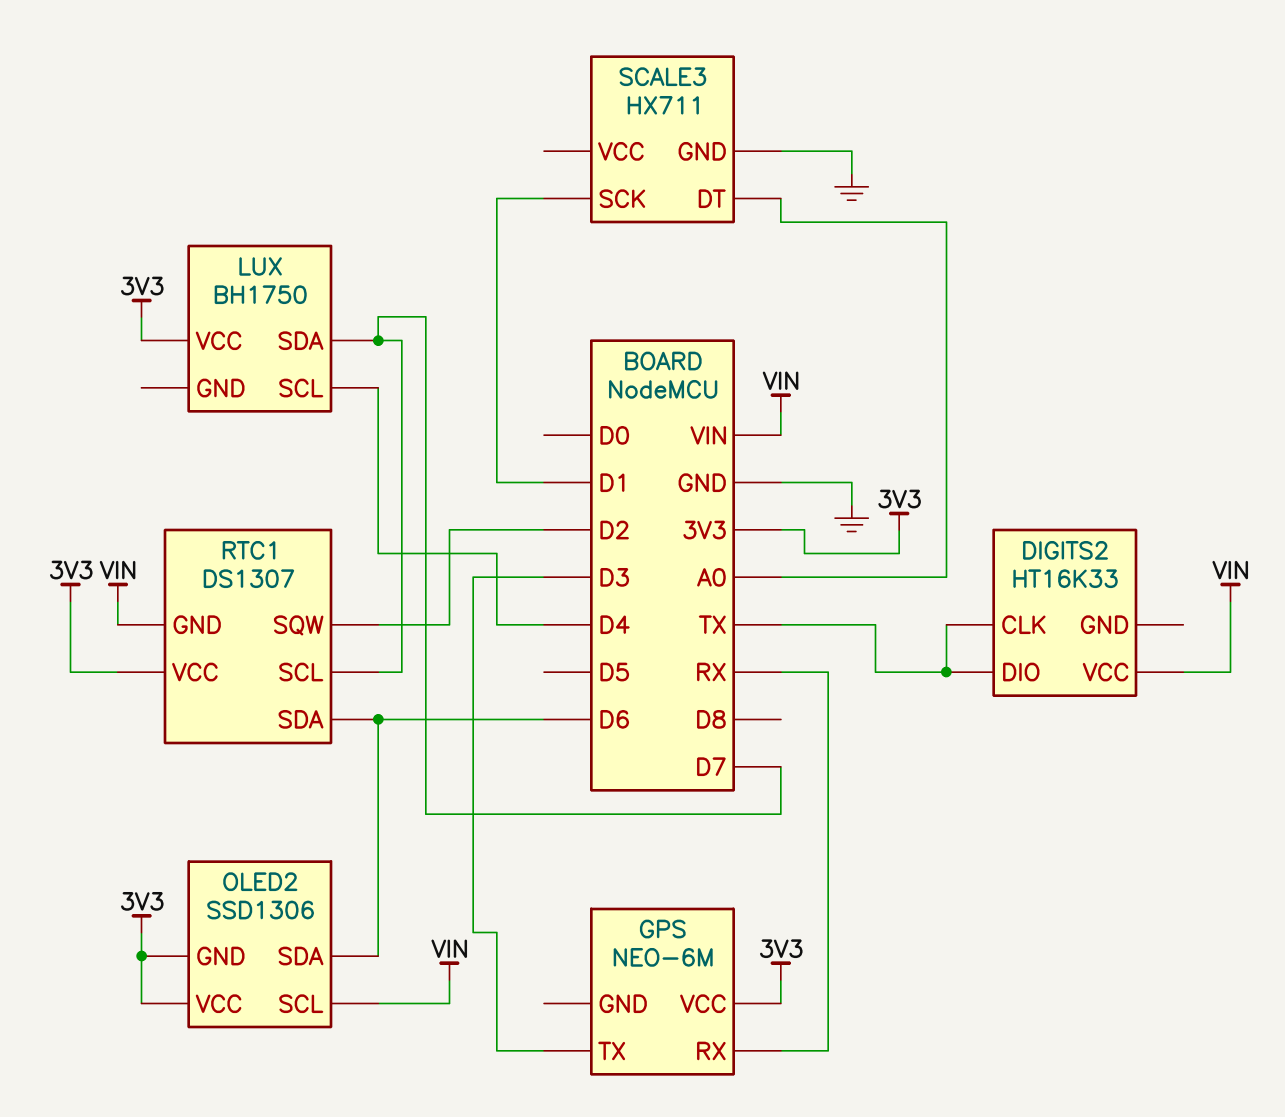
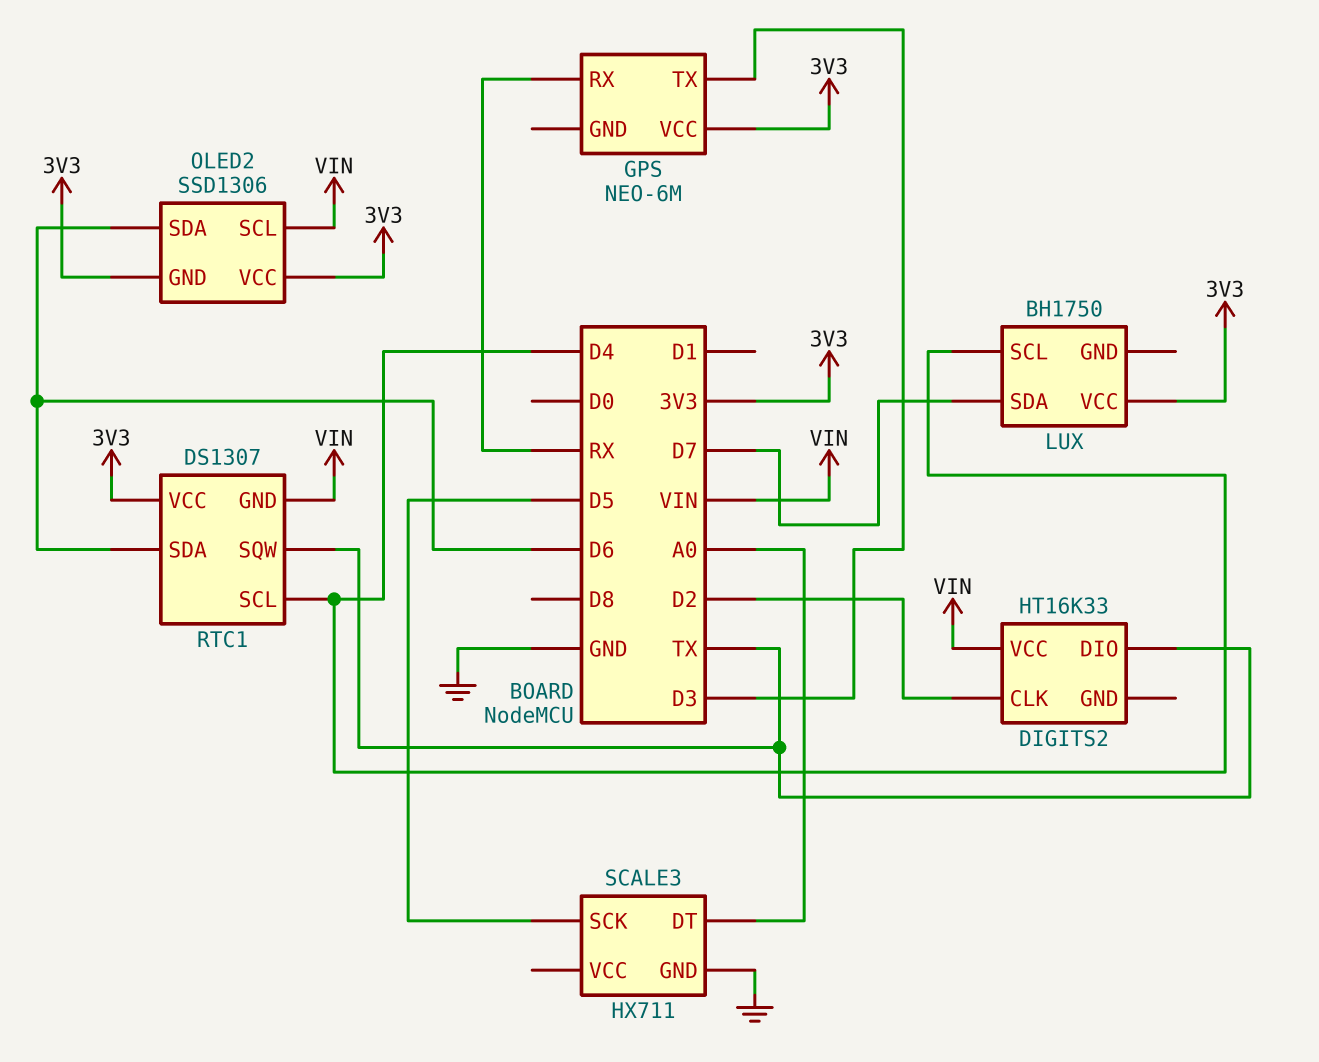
DIGITS2 pin CLK: TX -> D2
RTC1 pin SCL: D7 -> D4
RTC1 pin SQW: D2 -> TX
SCALE3 pin SCK: D1 -> D5

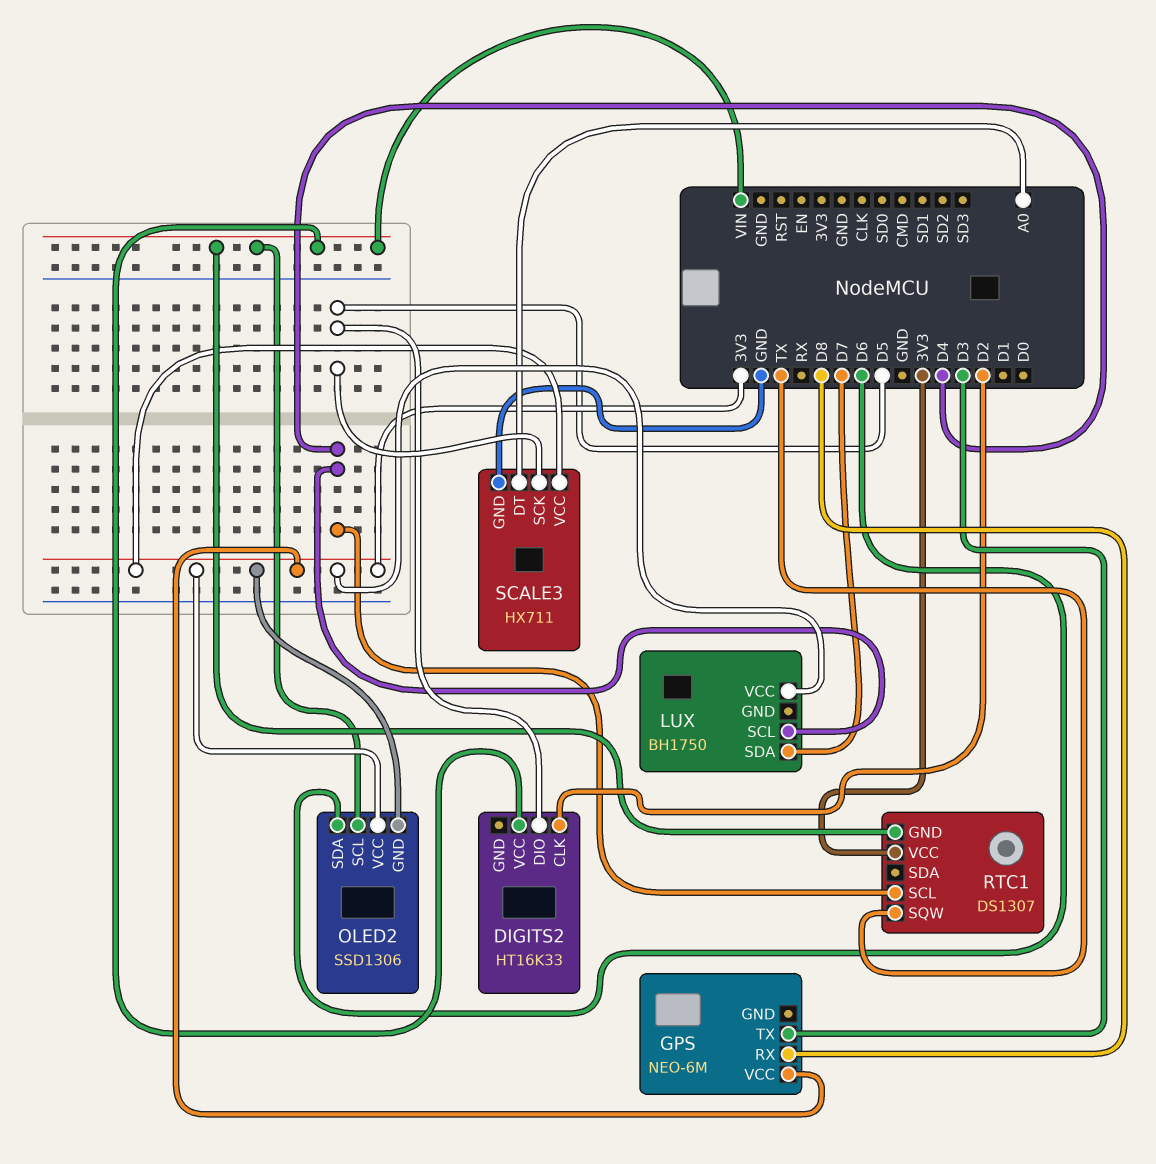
DIGITS2 pin DIO: TX -> D5
GPS pin RX: RX -> D8
RTC1 pin SDA: D6 -> none
SCALE3 pin VCC: none -> 3V3

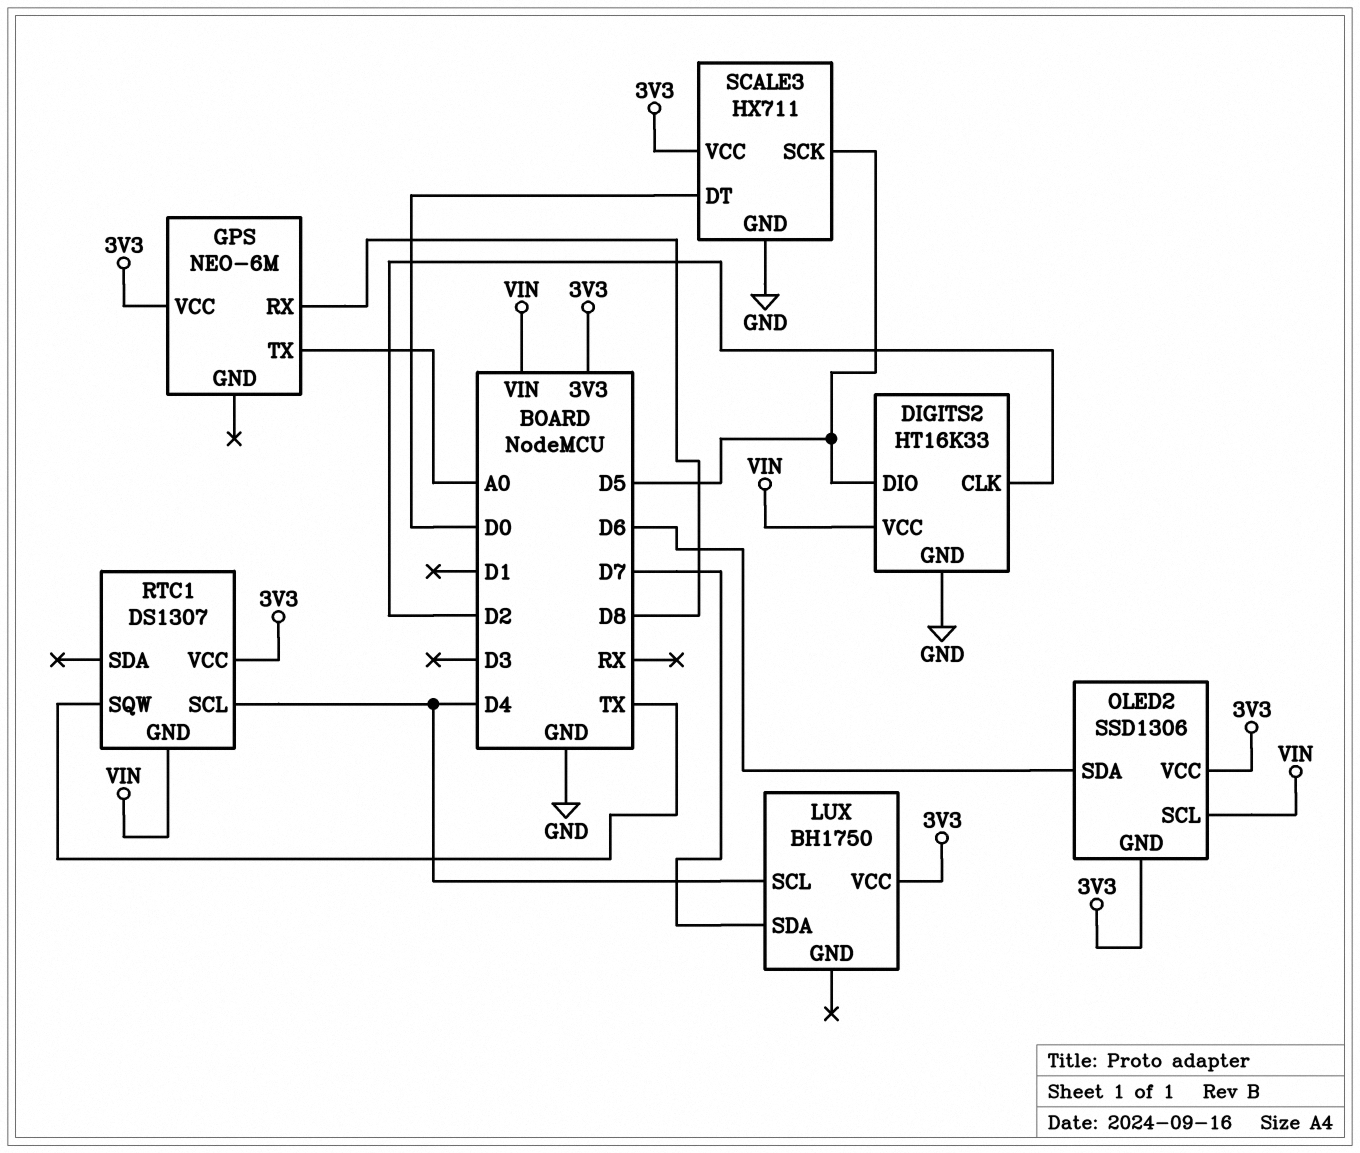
DIGITS2 pin GND: none -> GND
GPS pin TX: D3 -> A0
SCALE3 pin DT: A0 -> D0

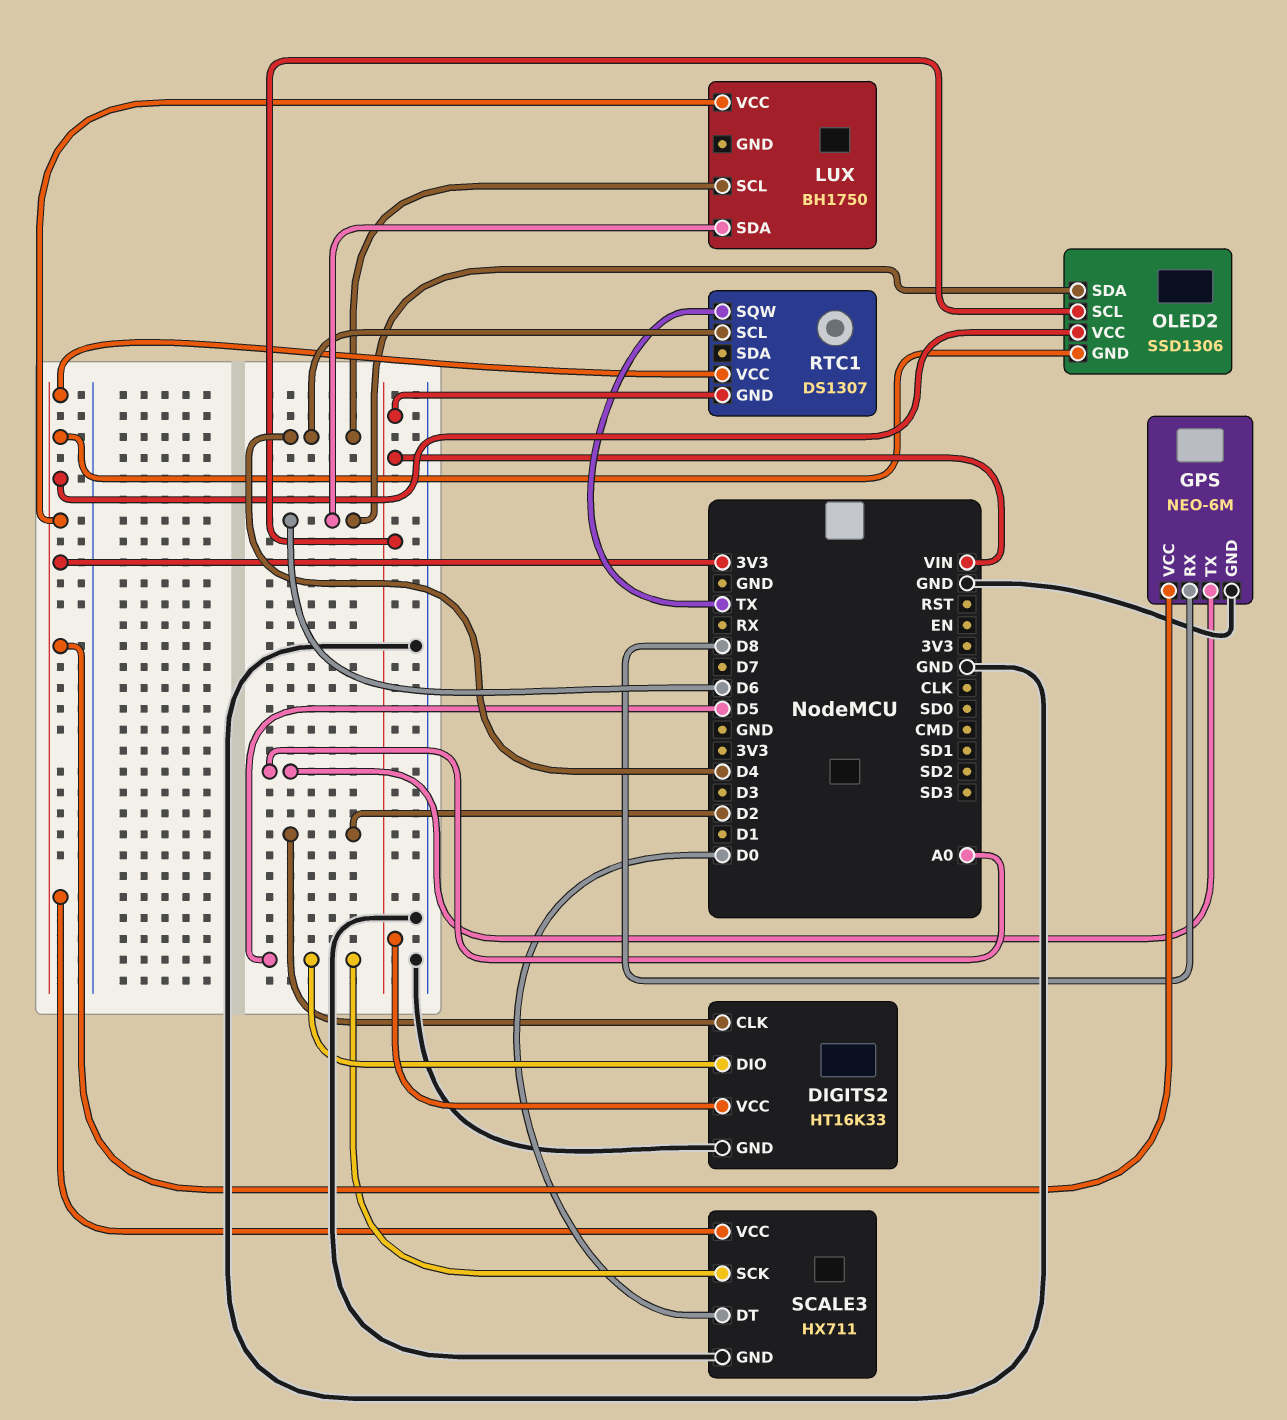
GPS pin GND: none -> GND
LUX pin SDA: D7 -> D6

